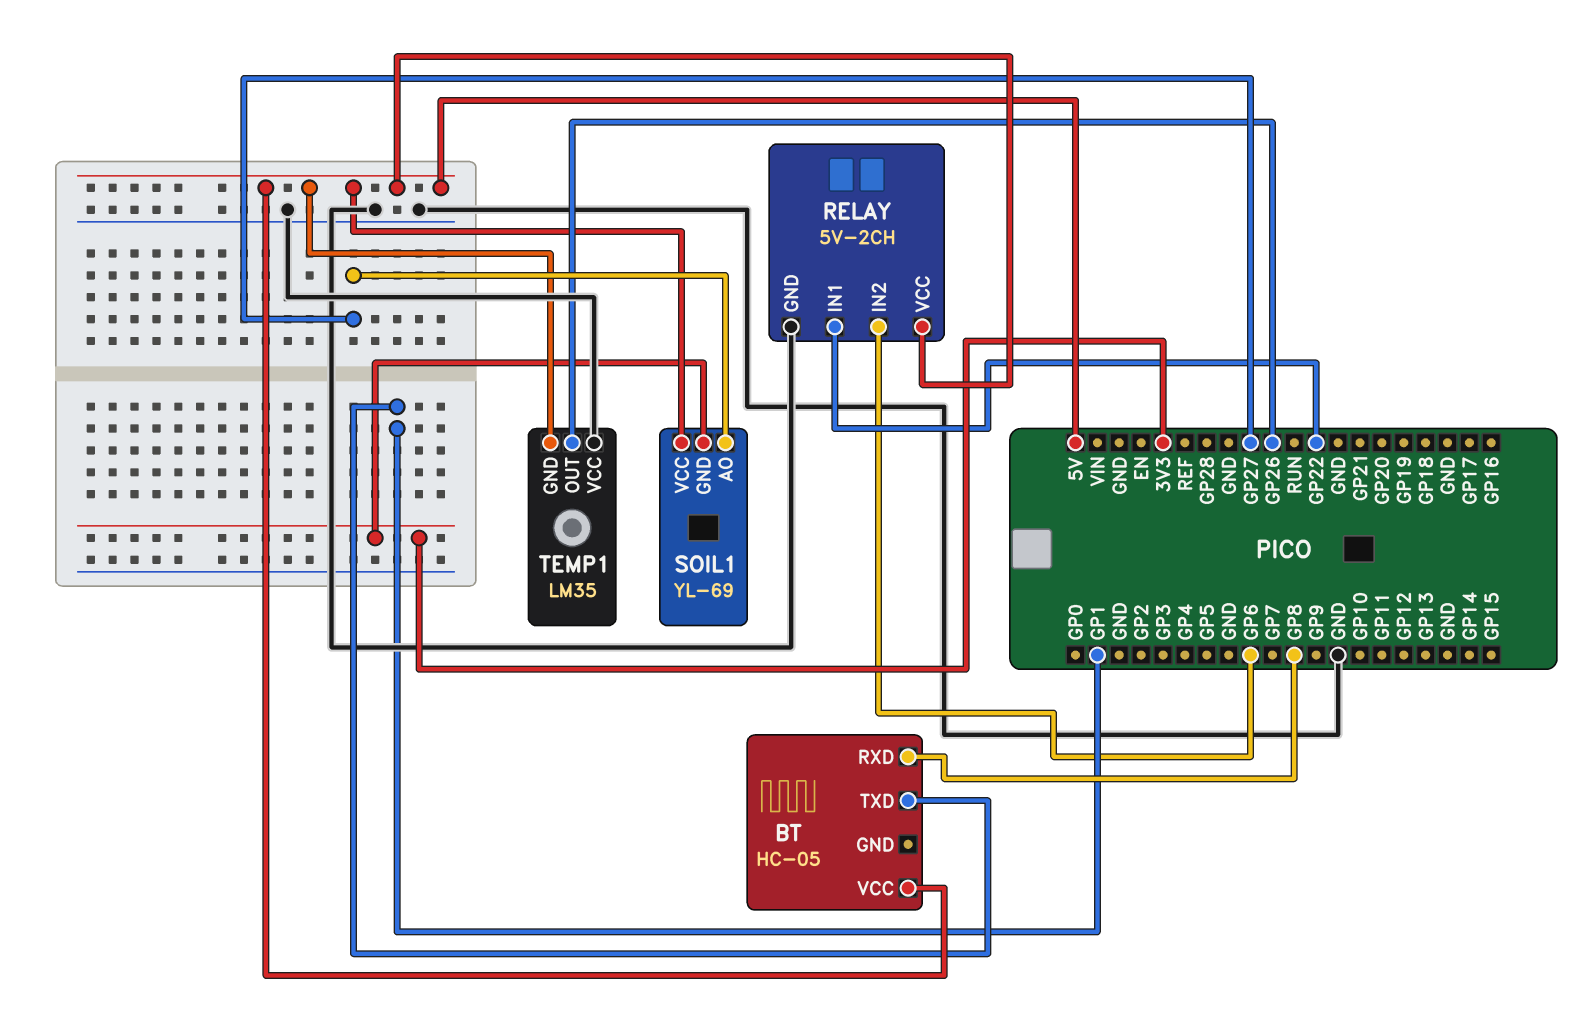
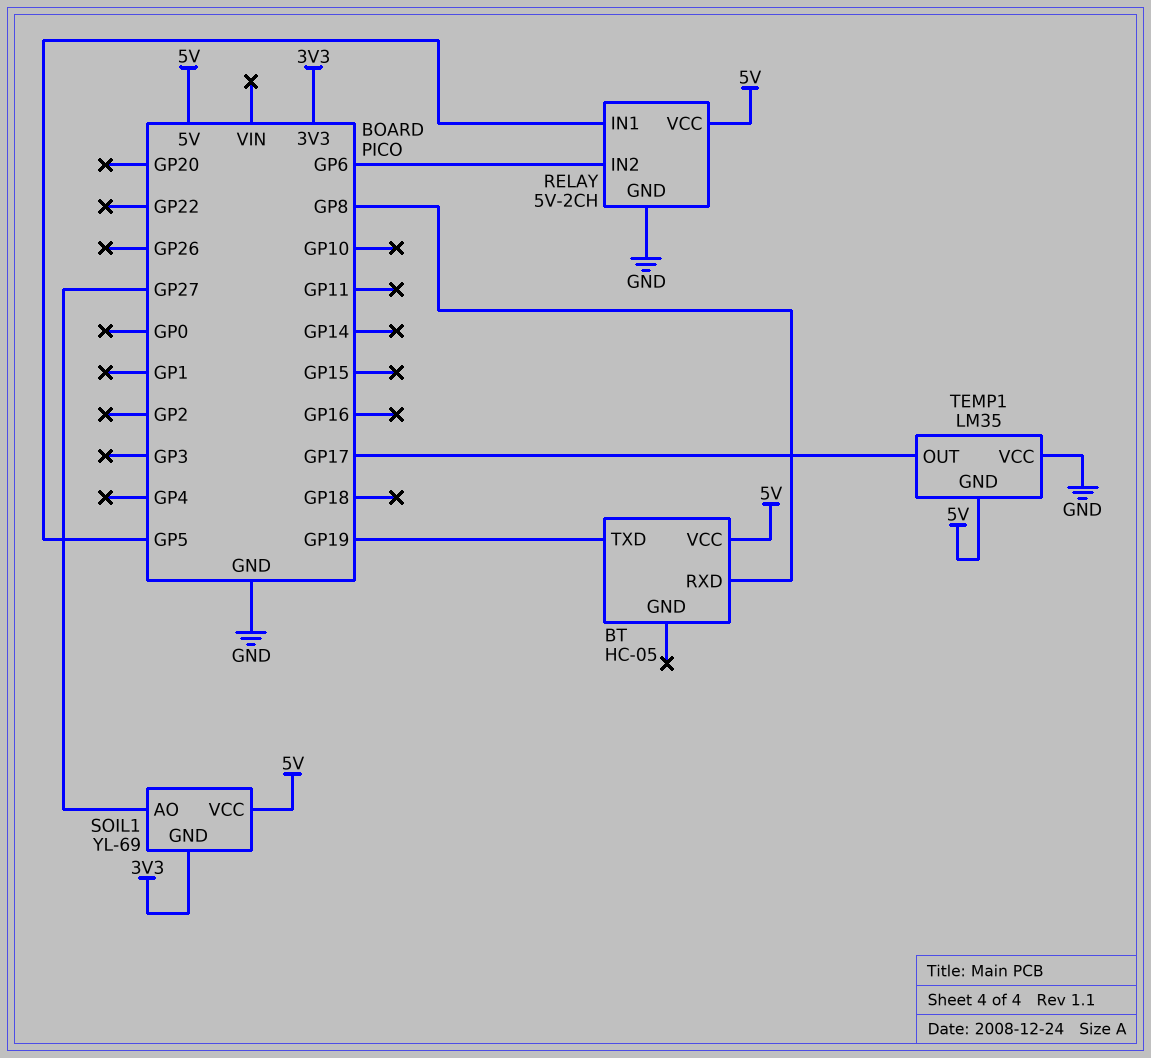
BT pin TXD: GP1 -> GP19
RELAY pin IN1: GP22 -> GP5
TEMP1 pin OUT: GP26 -> GP17

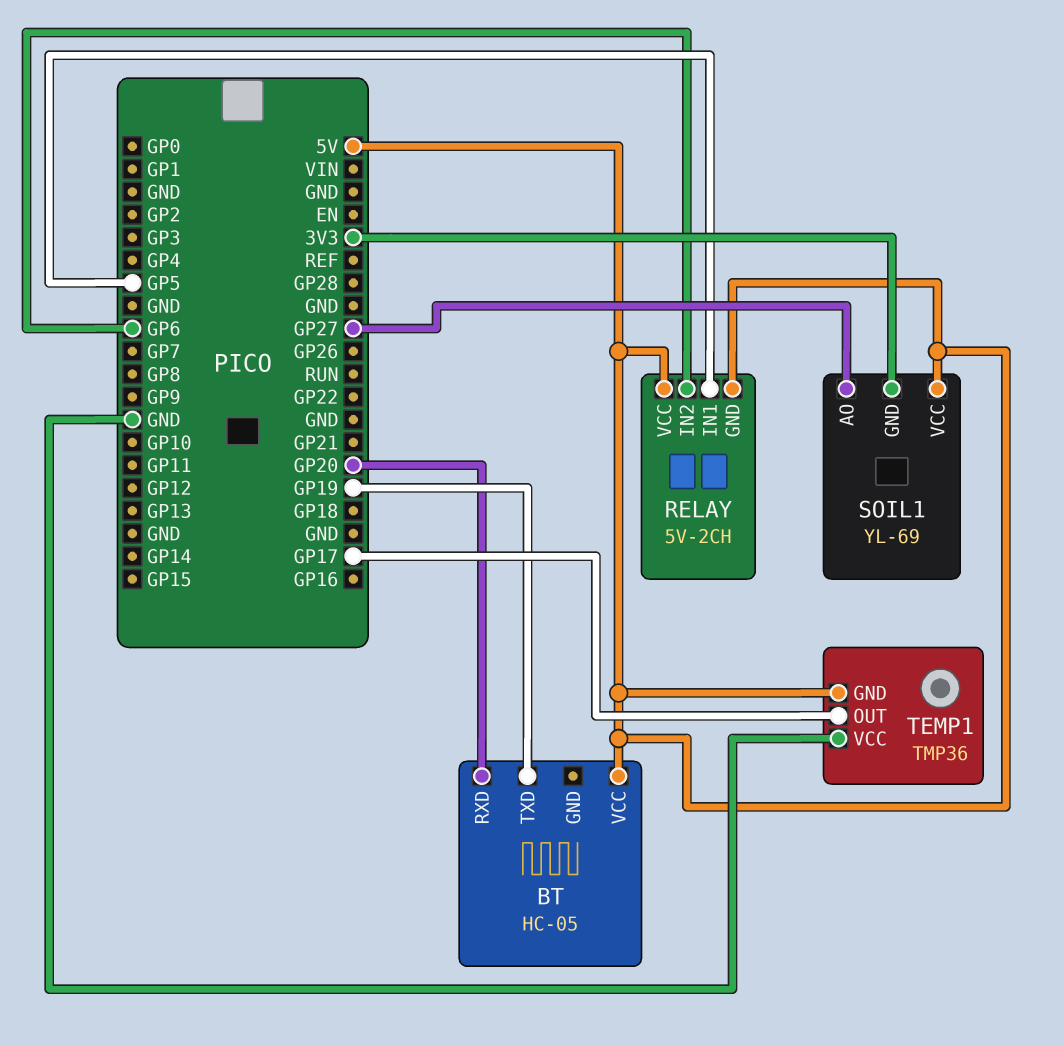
BT pin RXD: GP8 -> GP20
RELAY pin GND: GND -> 5V
TEMP1: LM35 -> TMP36

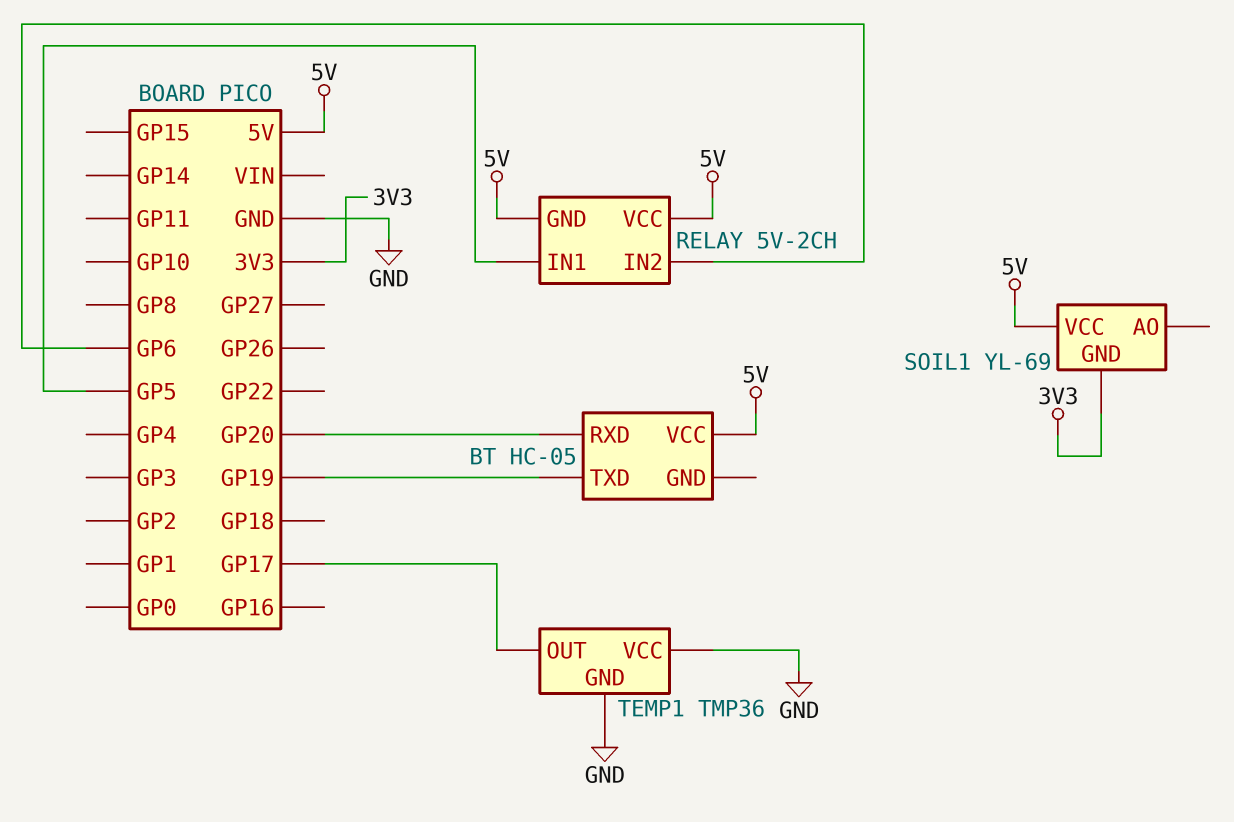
SOIL1 pin AO: GP27 -> none
TEMP1 pin GND: 5V -> GND

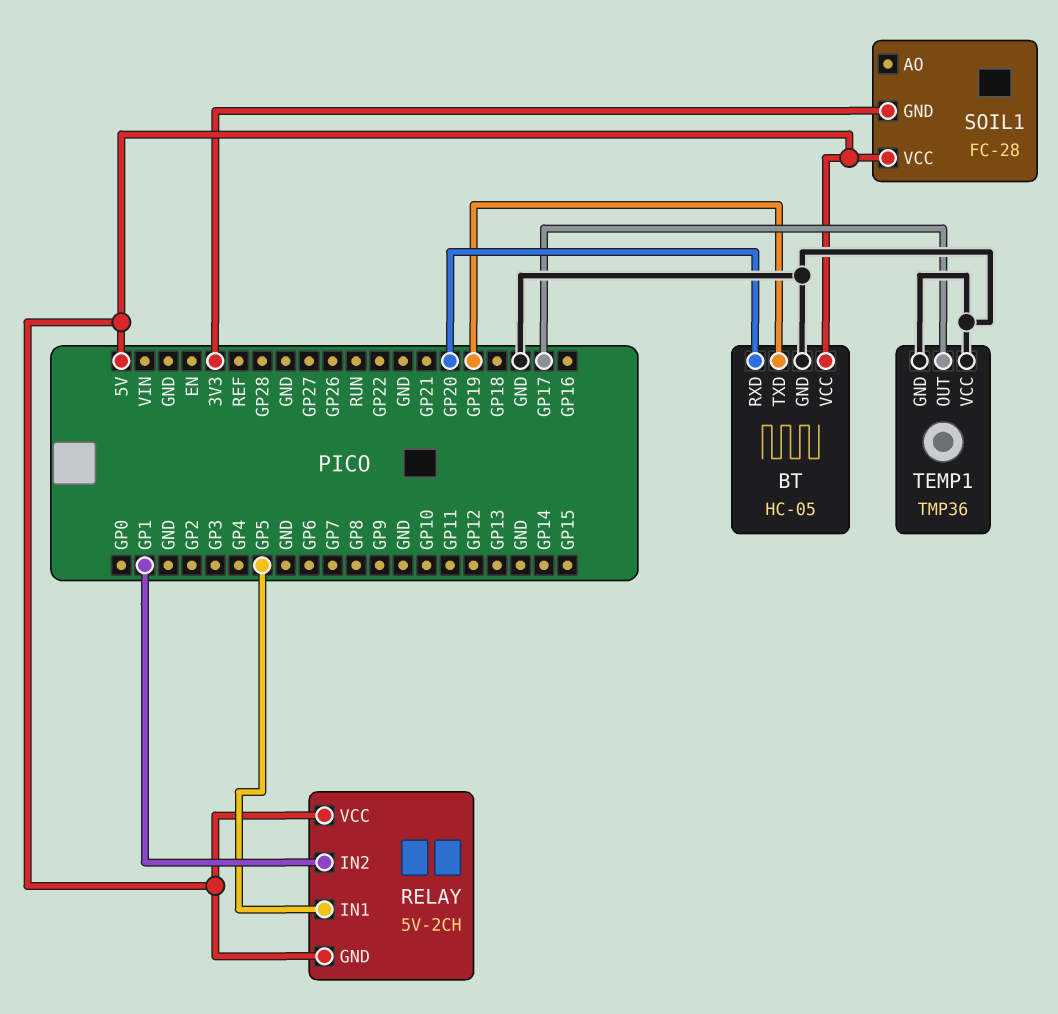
BT pin GND: none -> GND
RELAY pin IN2: GP6 -> GP1
SOIL1: YL-69 -> FC-28

